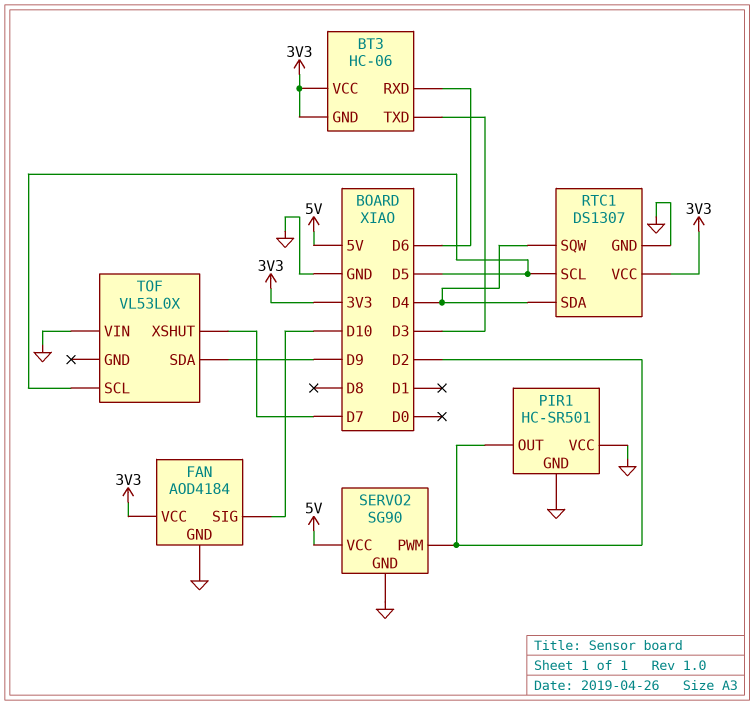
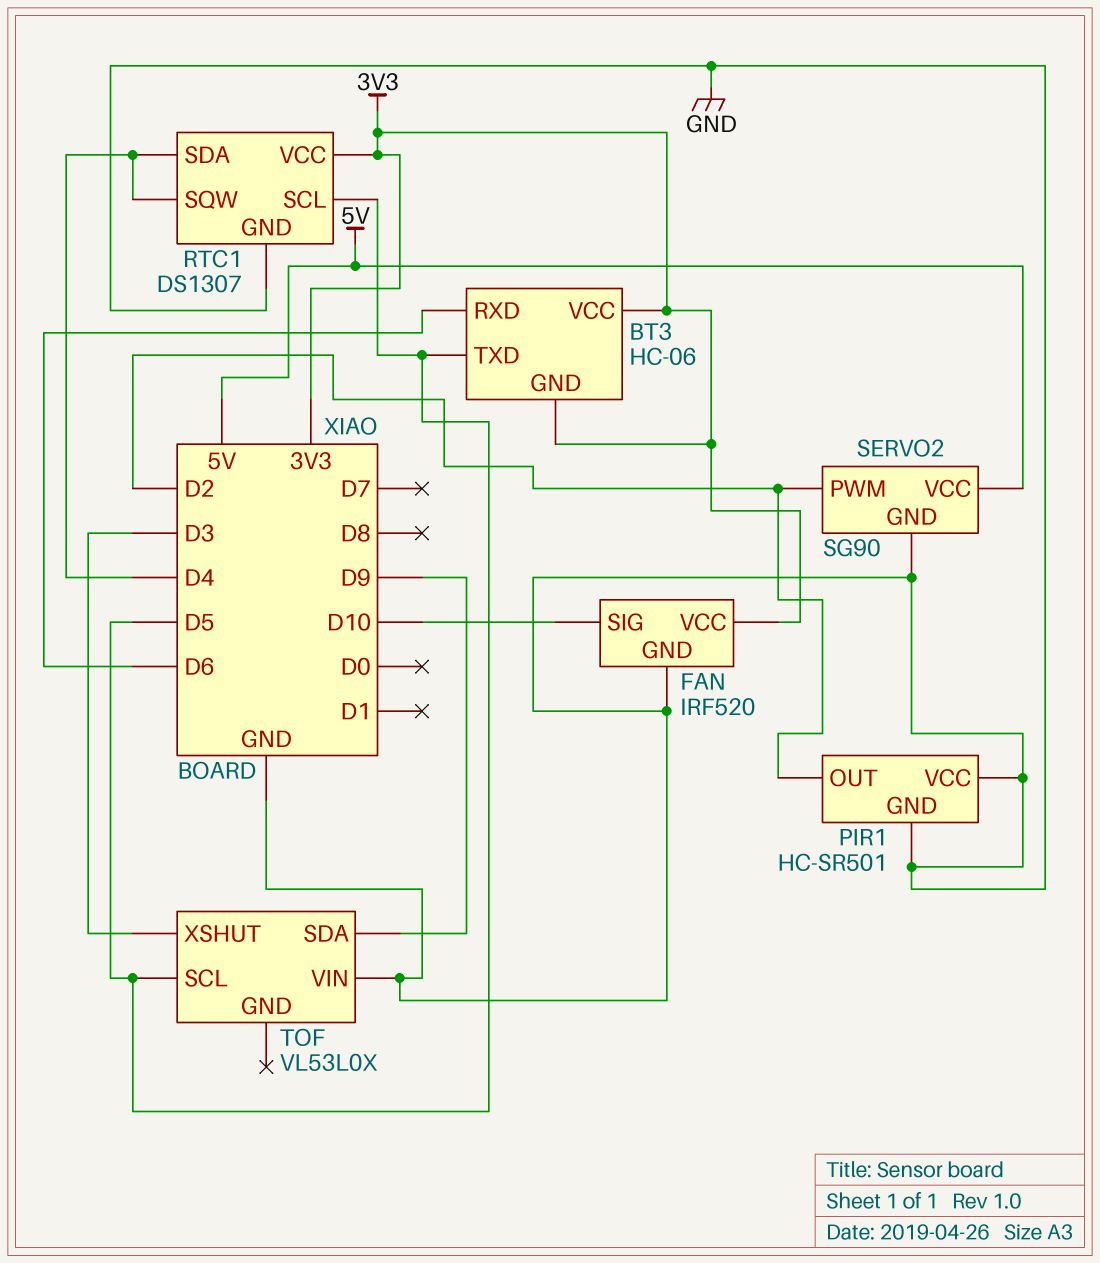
BT3 pin TXD: D3 -> D5
FAN: AOD4184 -> IRF520
TOF pin XSHUT: D7 -> D3

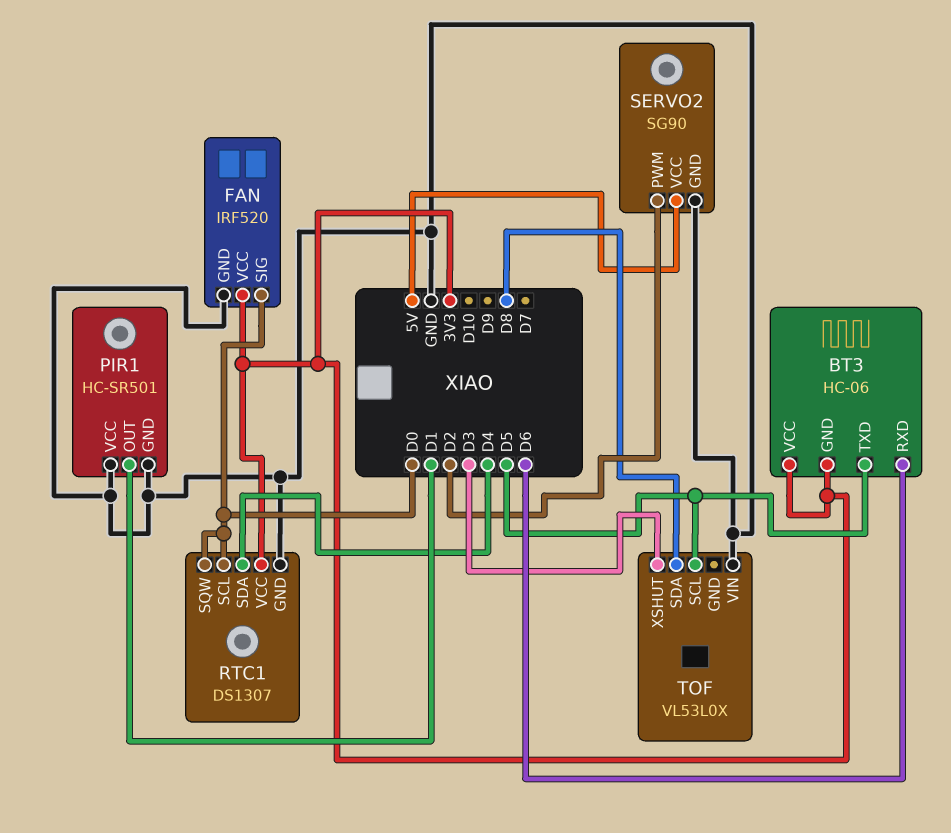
FAN pin SIG: D10 -> D0
PIR1 pin OUT: D2 -> D1
RTC1 pin SCL: D5 -> D0
RTC1 pin SQW: D4 -> D0
TOF pin SDA: D9 -> D8

